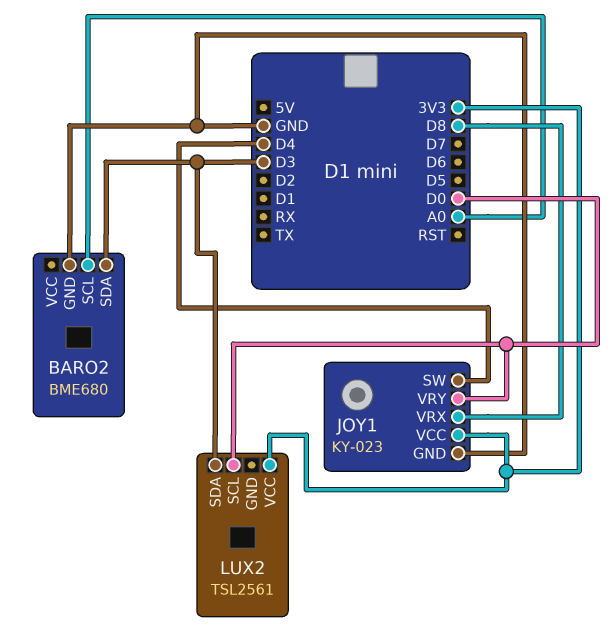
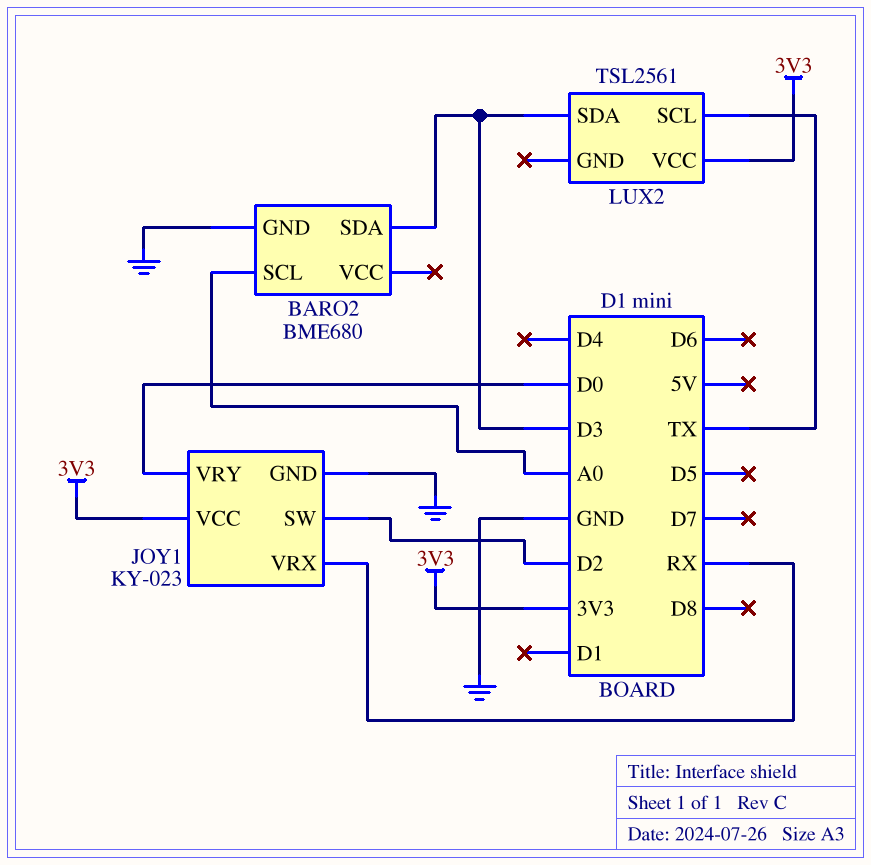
JOY1 pin SW: D4 -> D2
JOY1 pin VRX: D8 -> RX
LUX2 pin SCL: D0 -> TX

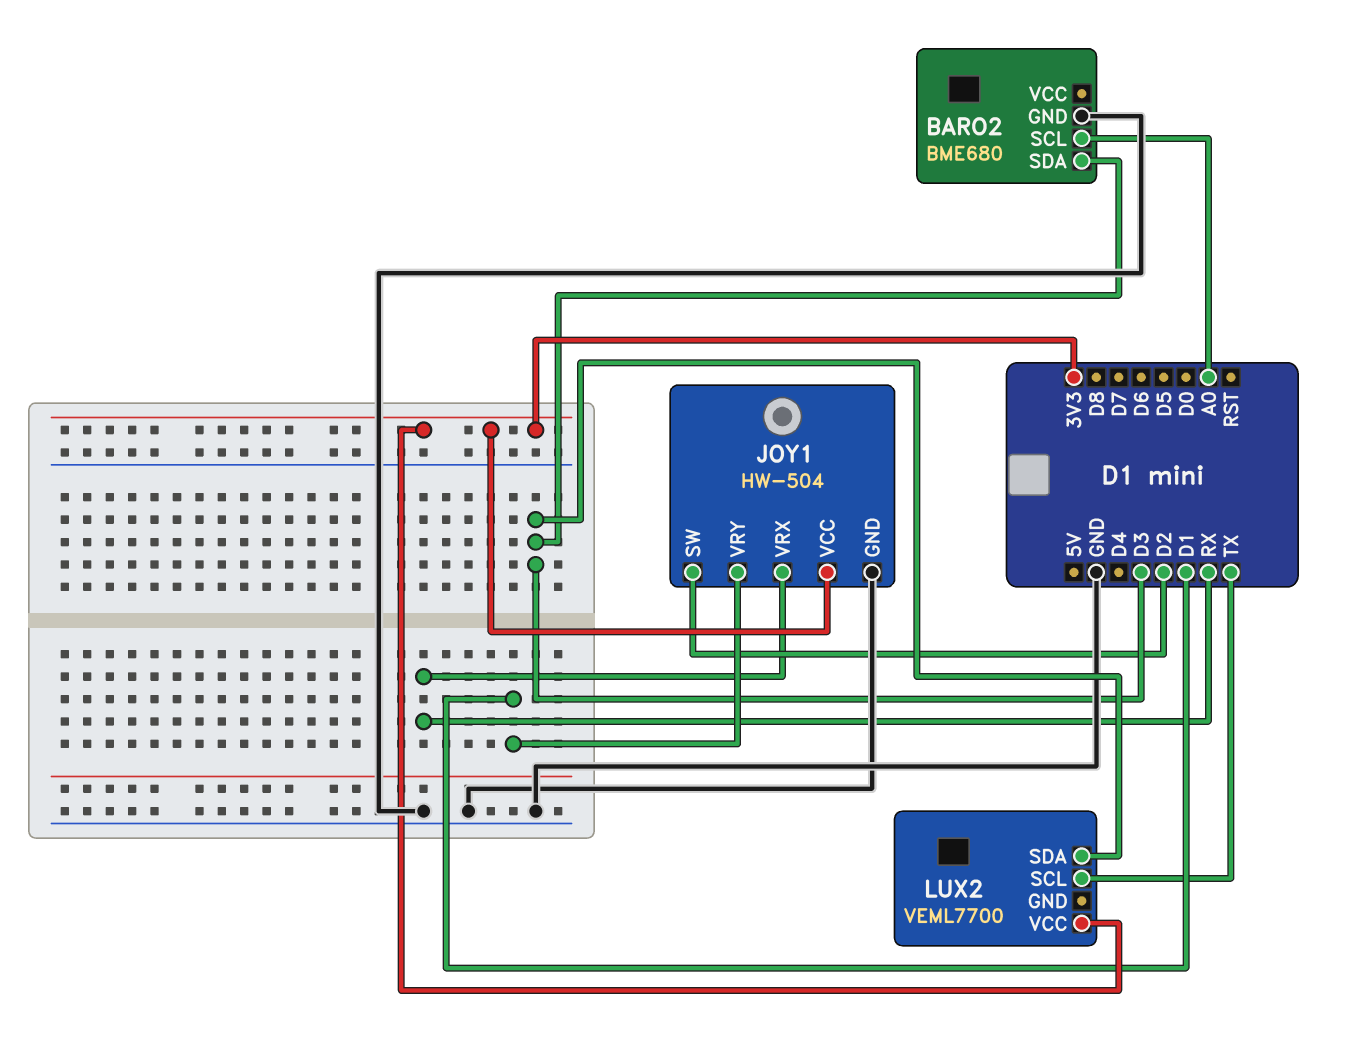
JOY1: KY-023 -> HW-504
JOY1 pin VRY: D0 -> D1
LUX2: TSL2561 -> VEML7700

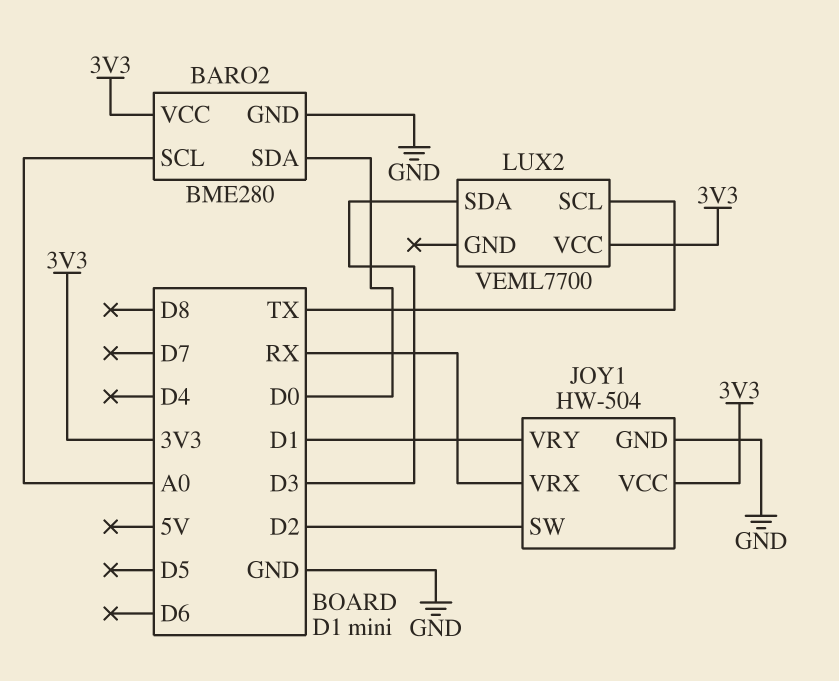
BARO2: BME680 -> BME280
BARO2 pin SDA: D3 -> D0
BARO2 pin VCC: none -> 3V3

